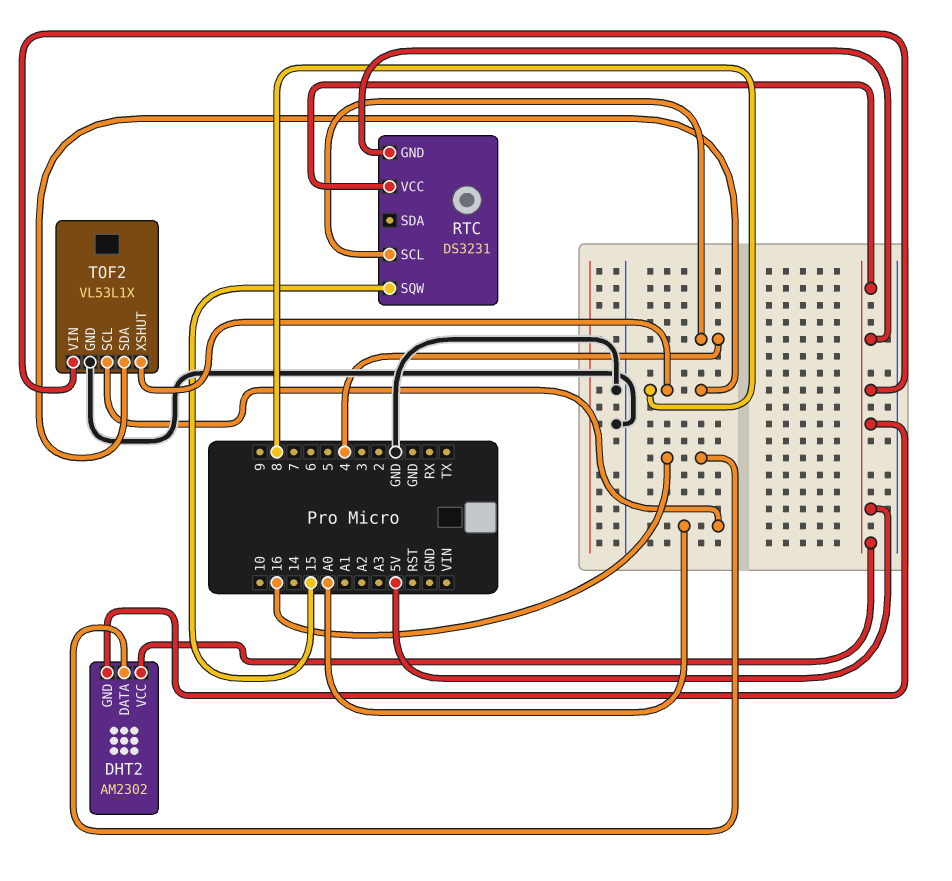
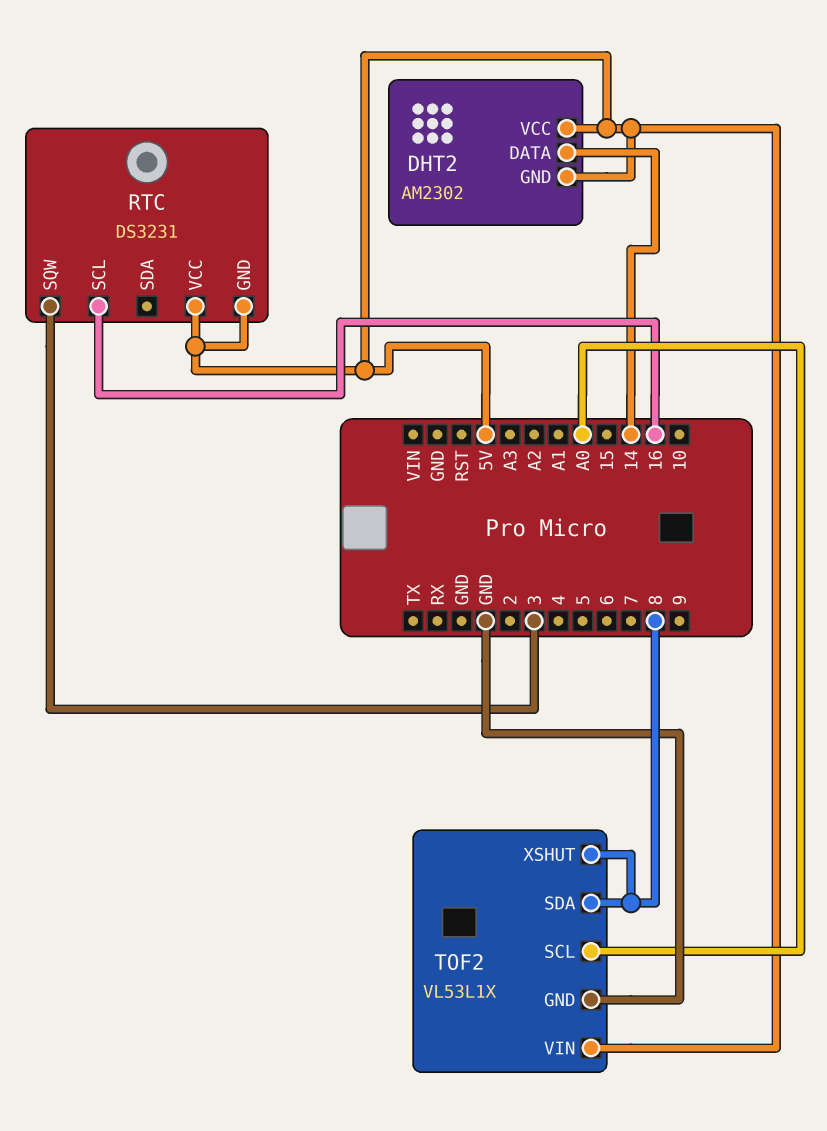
DHT2 pin DATA: 16 -> 14
RTC pin SCL: 4 -> 16
RTC pin SQW: 15 -> 3

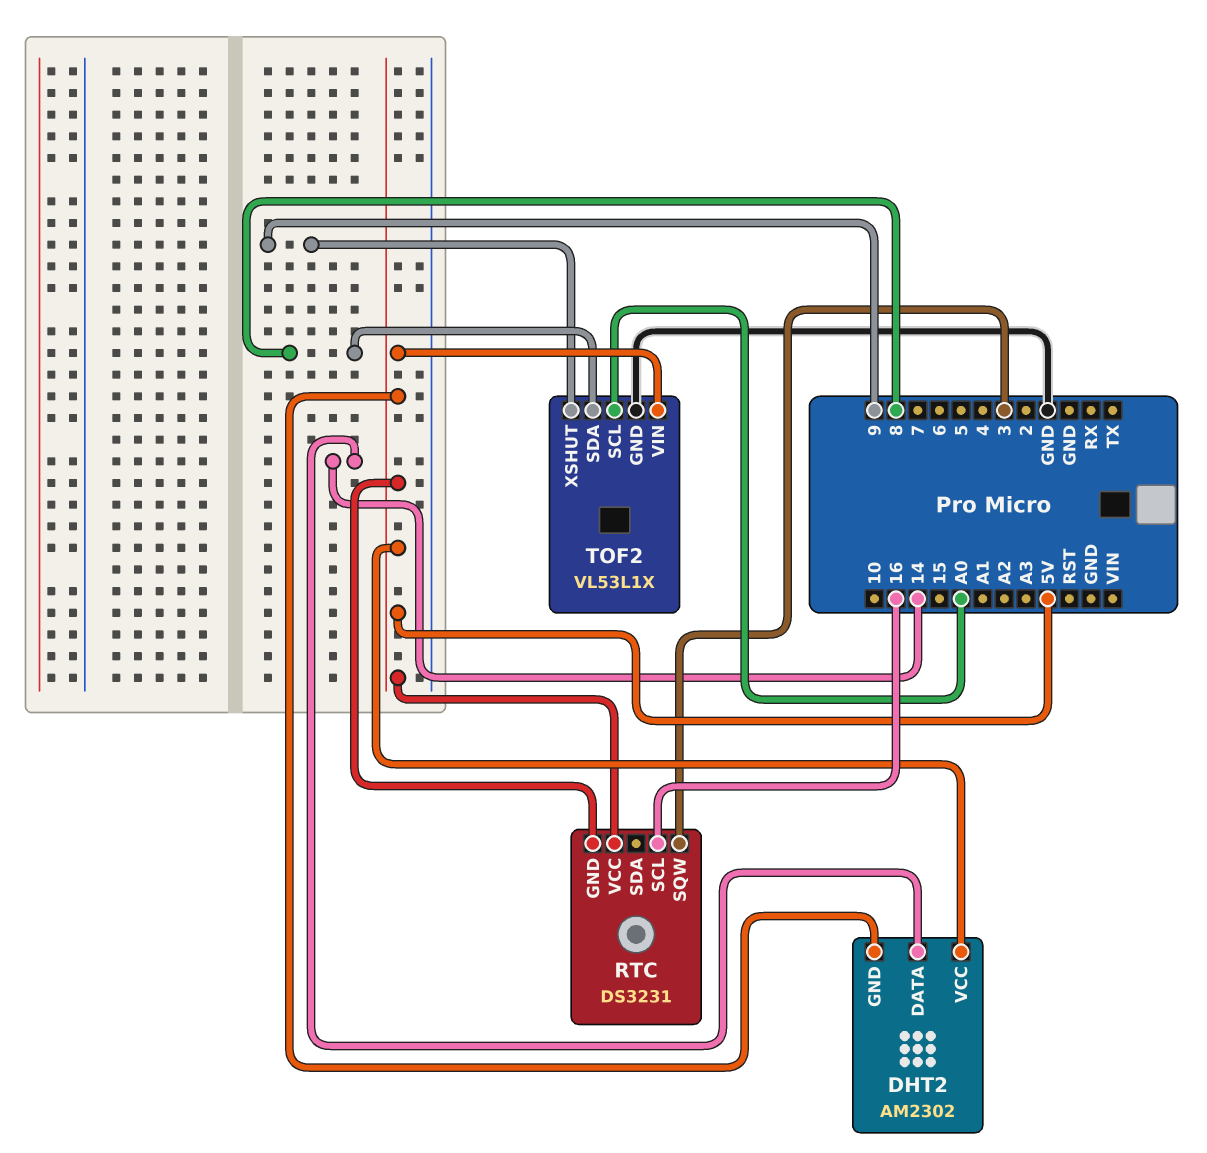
TOF2 pin XSHUT: 8 -> 9

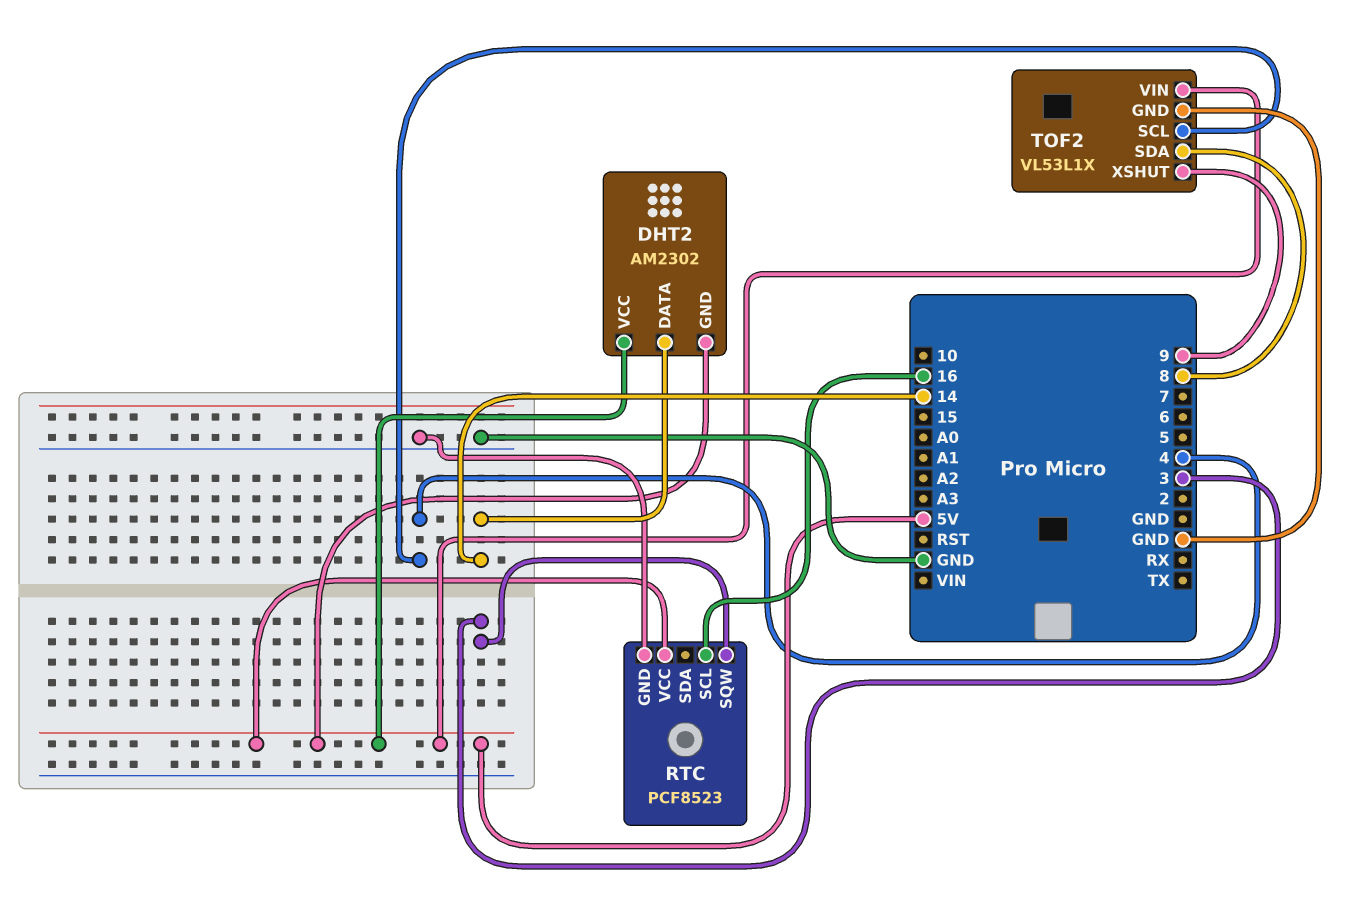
RTC: DS3231 -> PCF8523
RTC pin GND: 5V -> GND
TOF2 pin SCL: A0 -> 4

